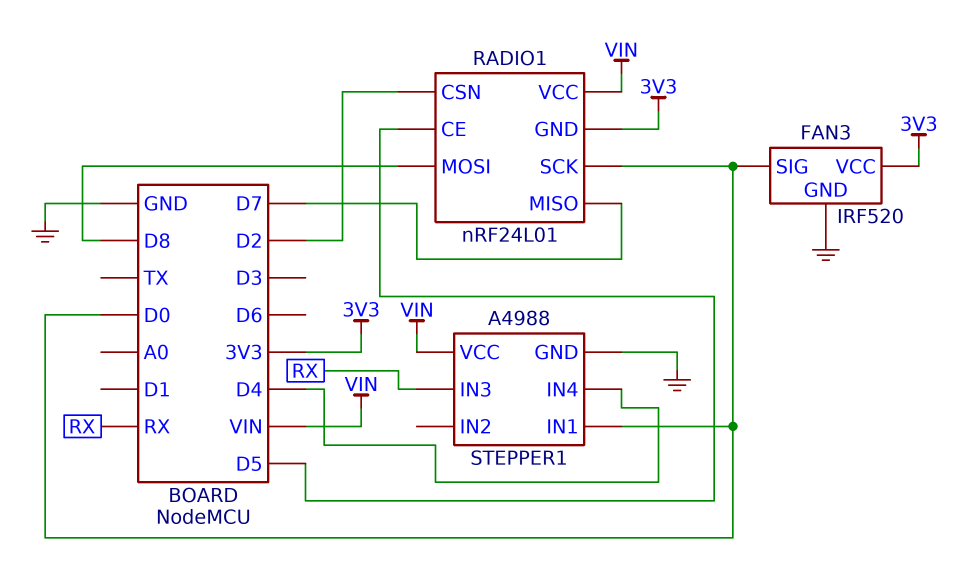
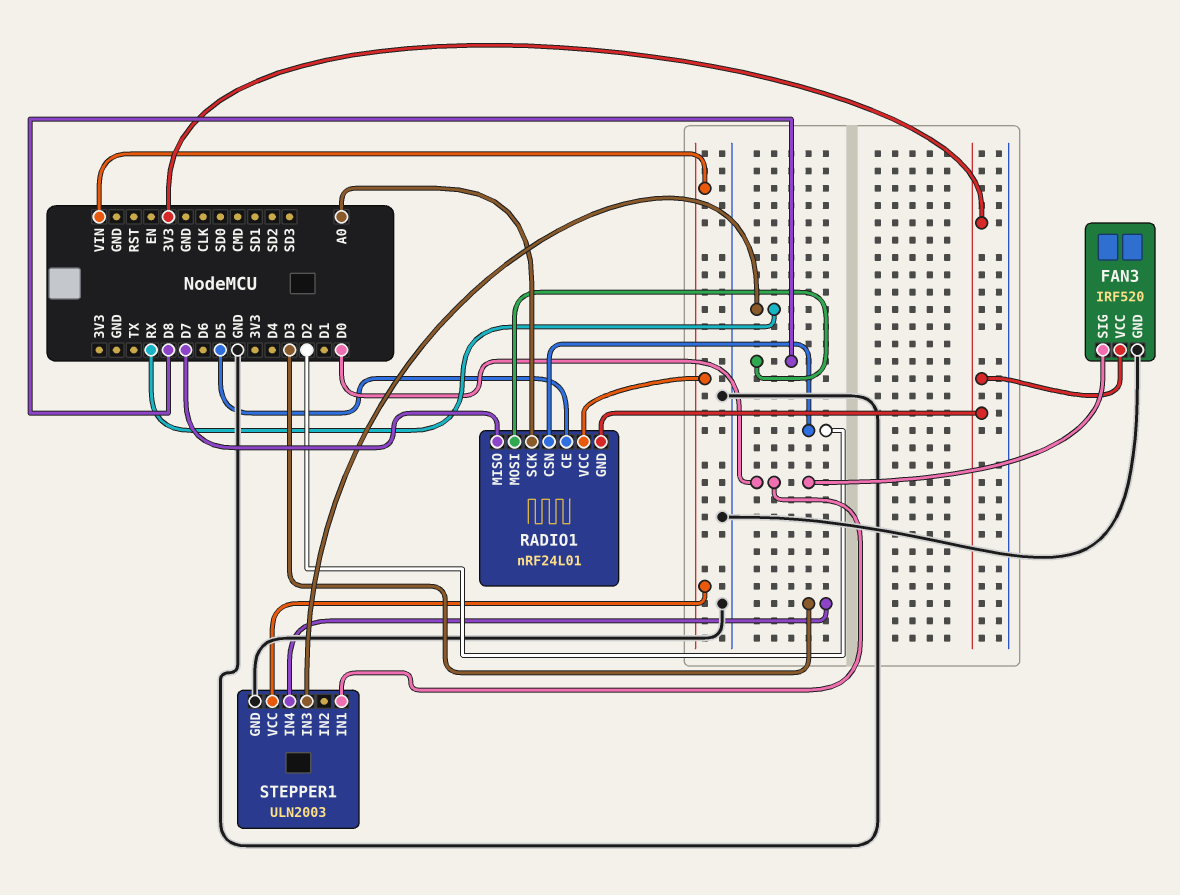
RADIO1 pin SCK: D0 -> A0
STEPPER1: A4988 -> ULN2003
STEPPER1 pin IN4: D4 -> D3

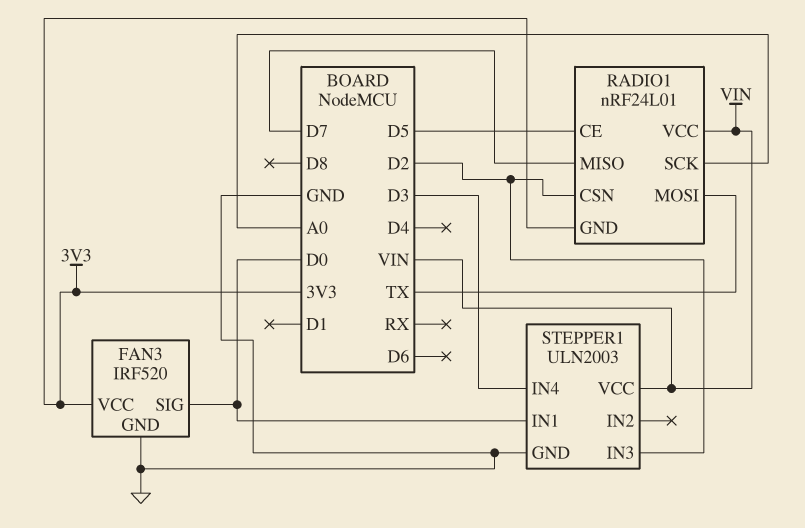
RADIO1 pin MOSI: D8 -> TX
STEPPER1 pin IN3: RX -> D2

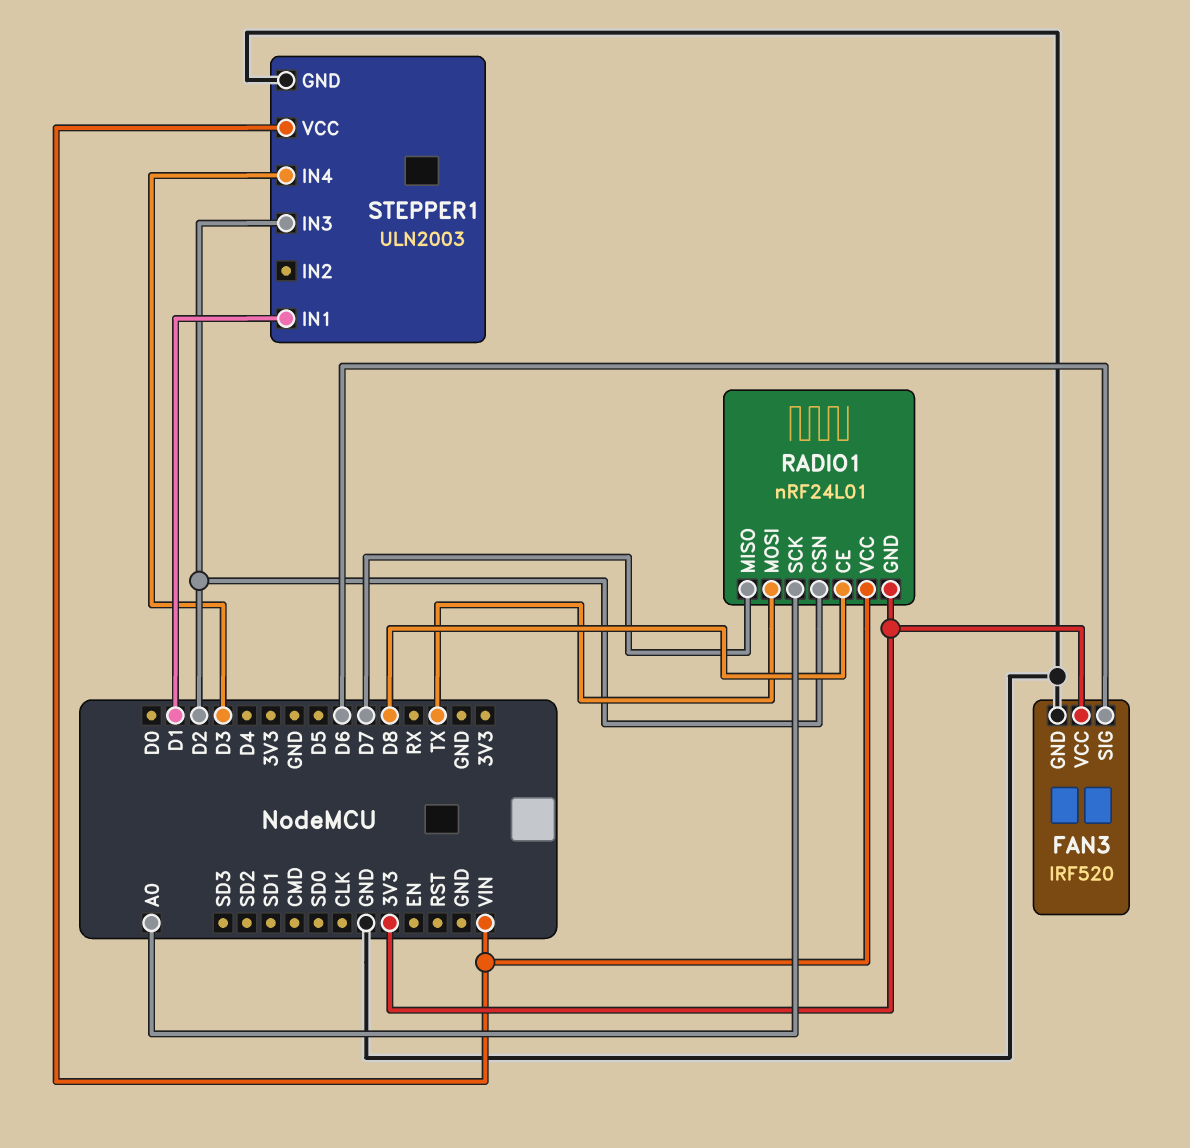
FAN3 pin SIG: D0 -> D6
RADIO1 pin CE: D5 -> D8
STEPPER1 pin IN1: D0 -> D1

